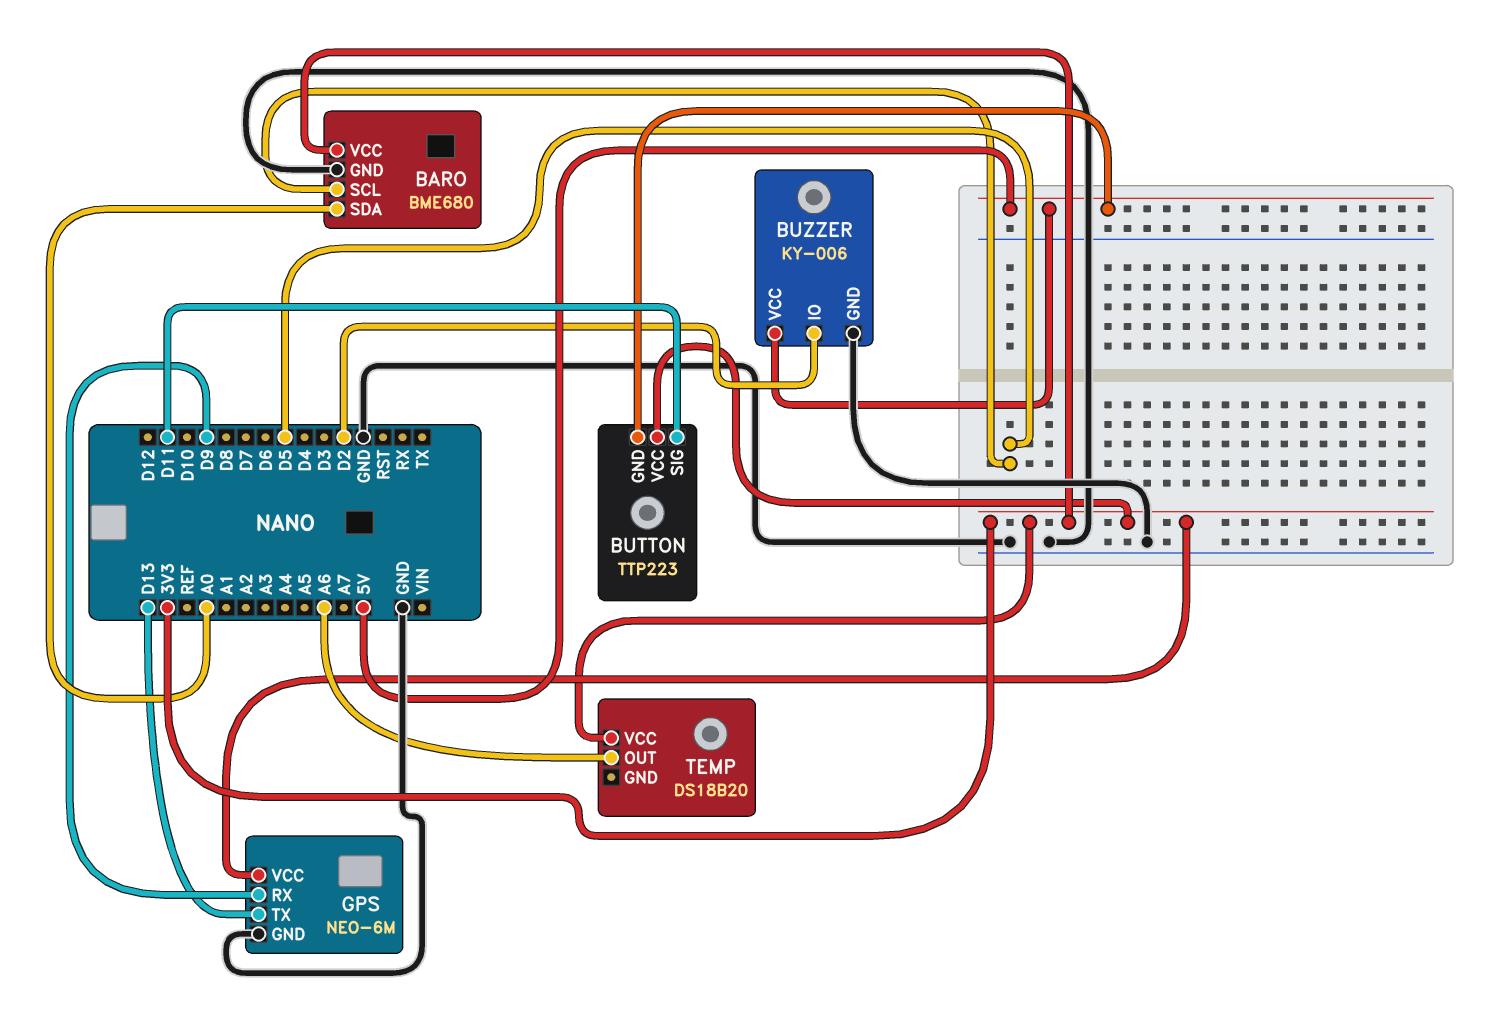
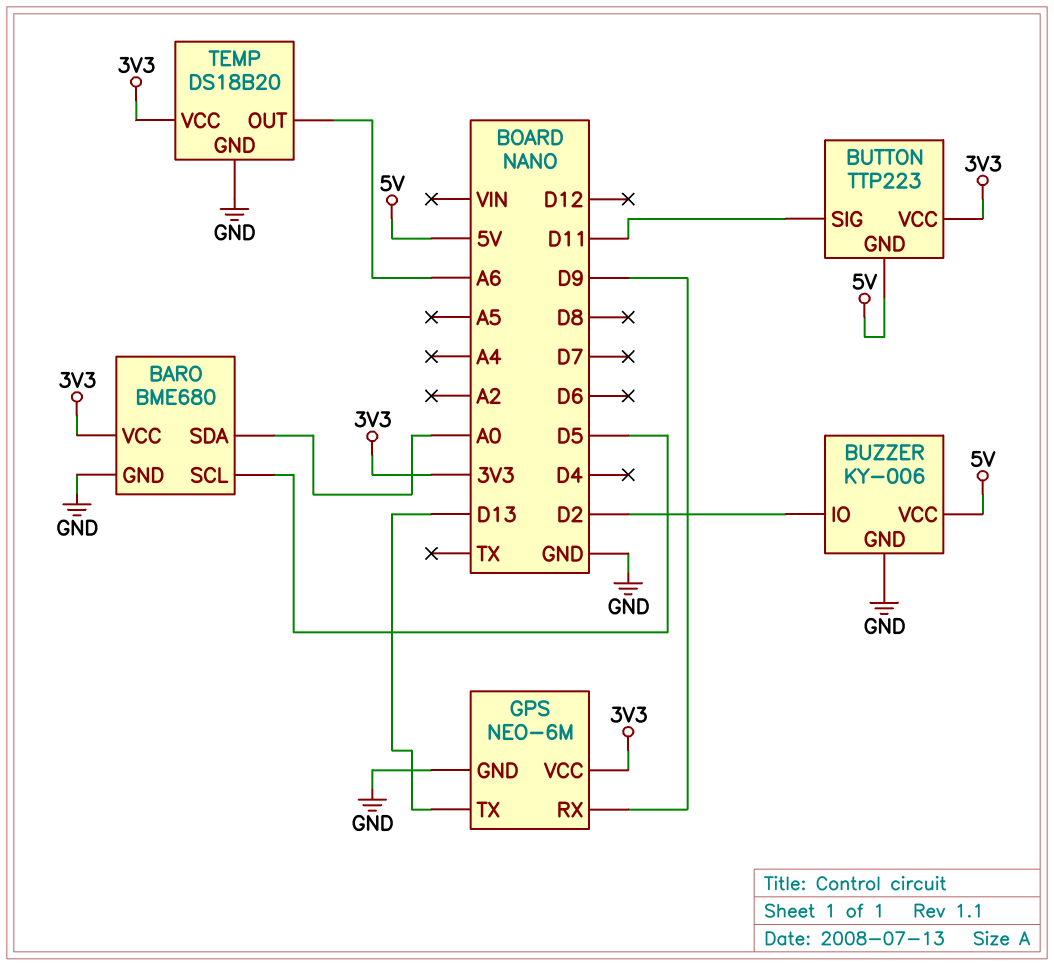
TEMP pin GND: none -> GND

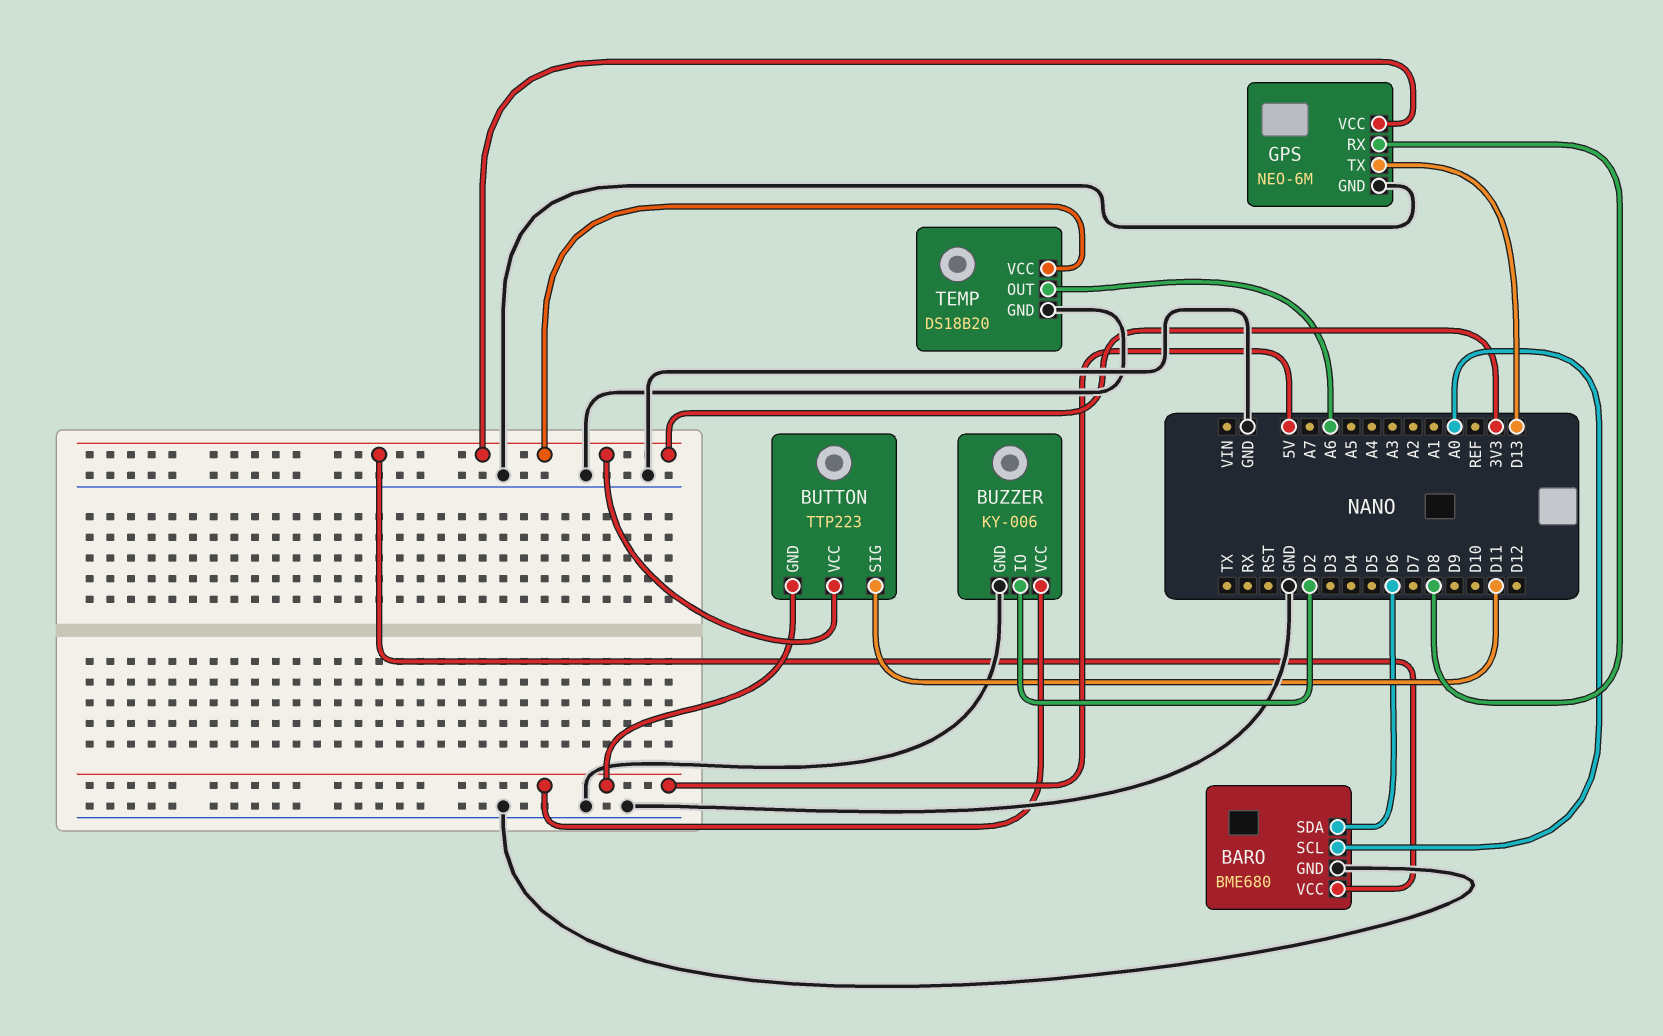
BARO pin SCL: D5 -> A0
BARO pin SDA: A0 -> D6
GPS pin RX: D9 -> D8

